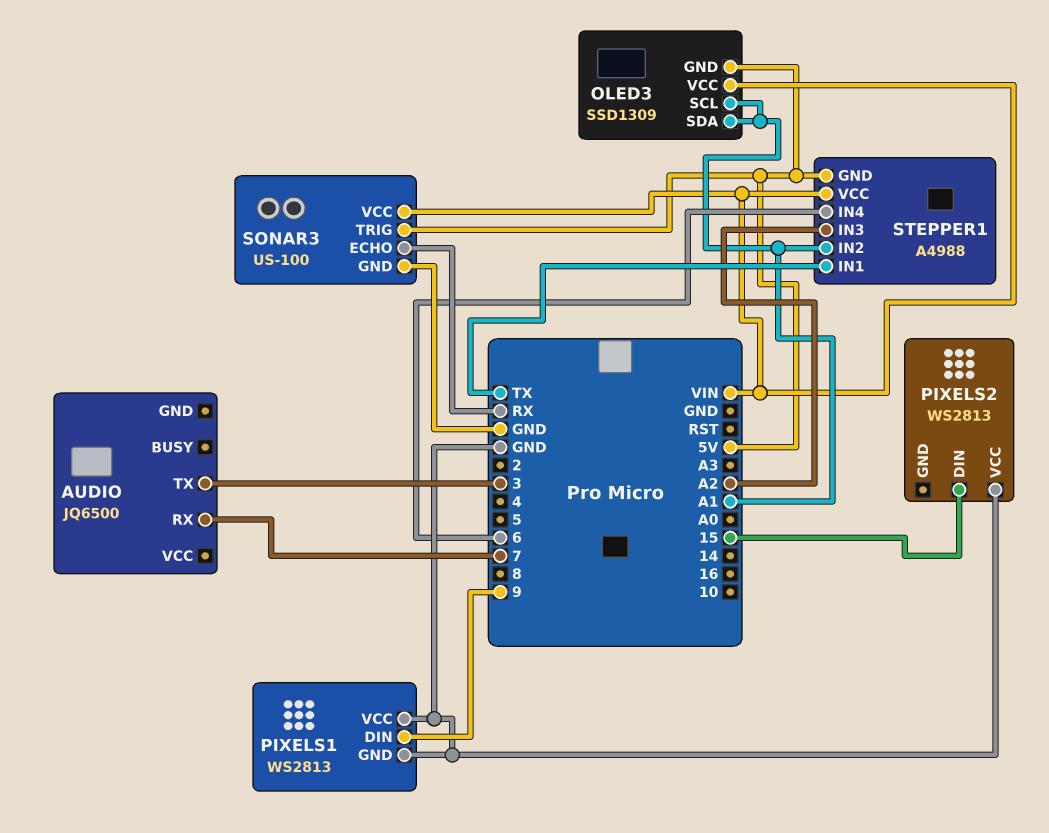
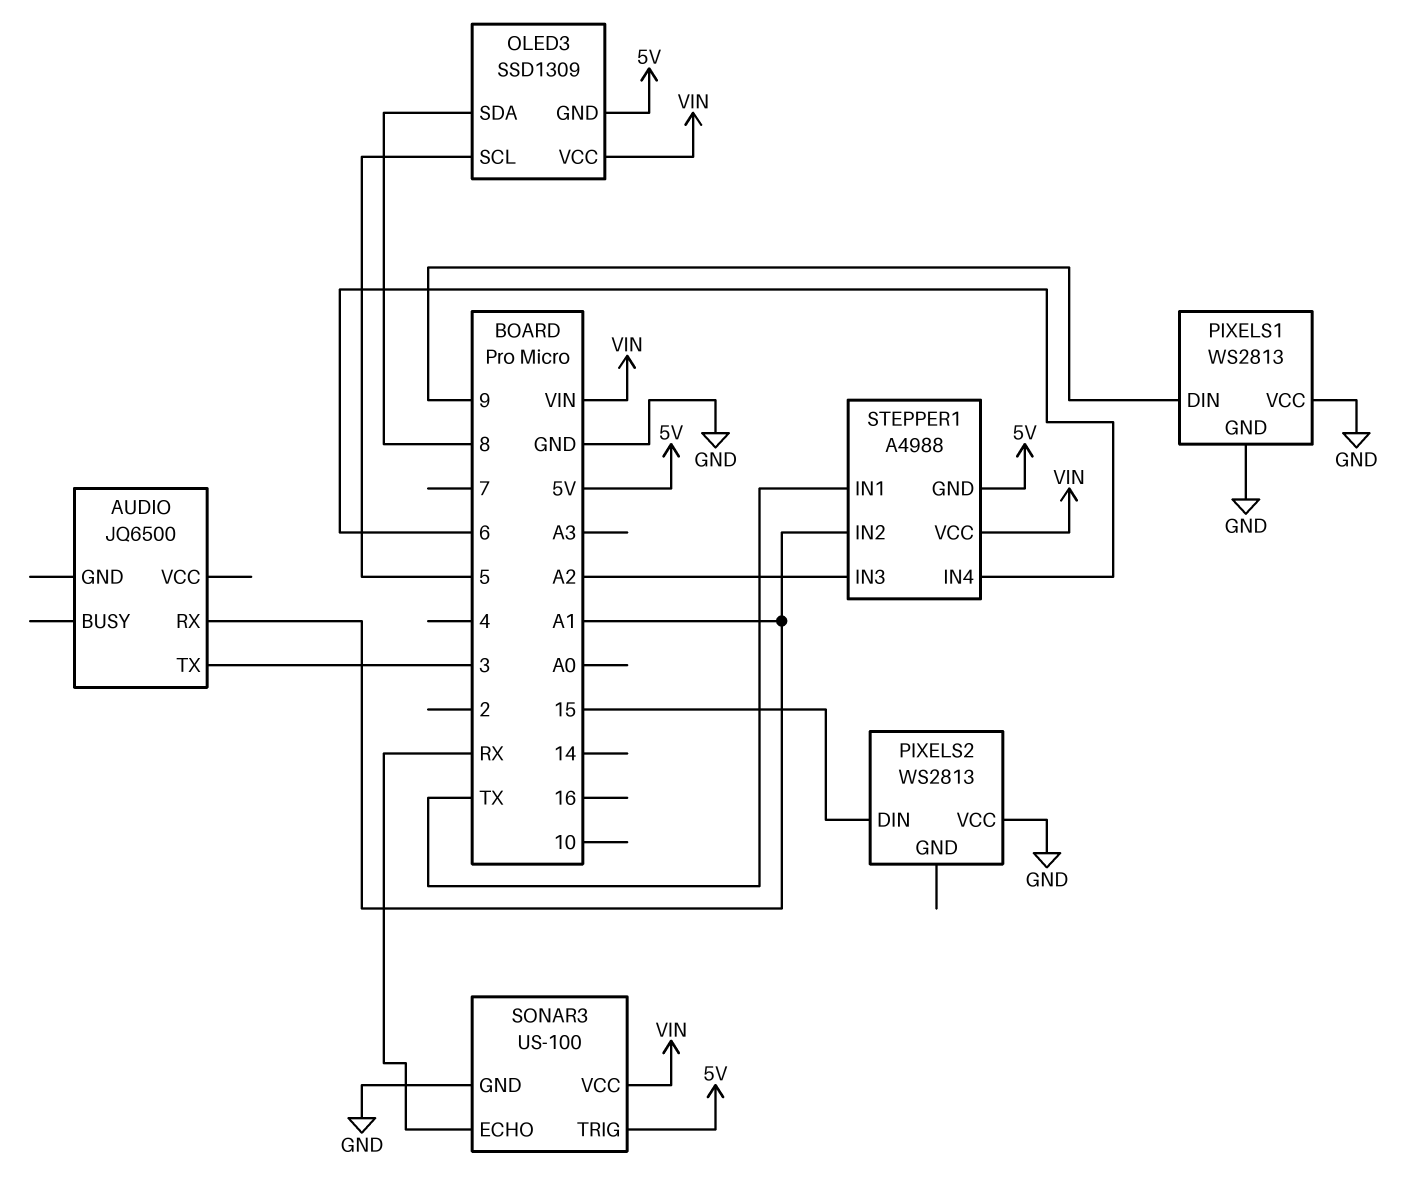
AUDIO pin RX: 7 -> A1
OLED3 pin SCL: A1 -> 5
OLED3 pin SDA: A1 -> 8

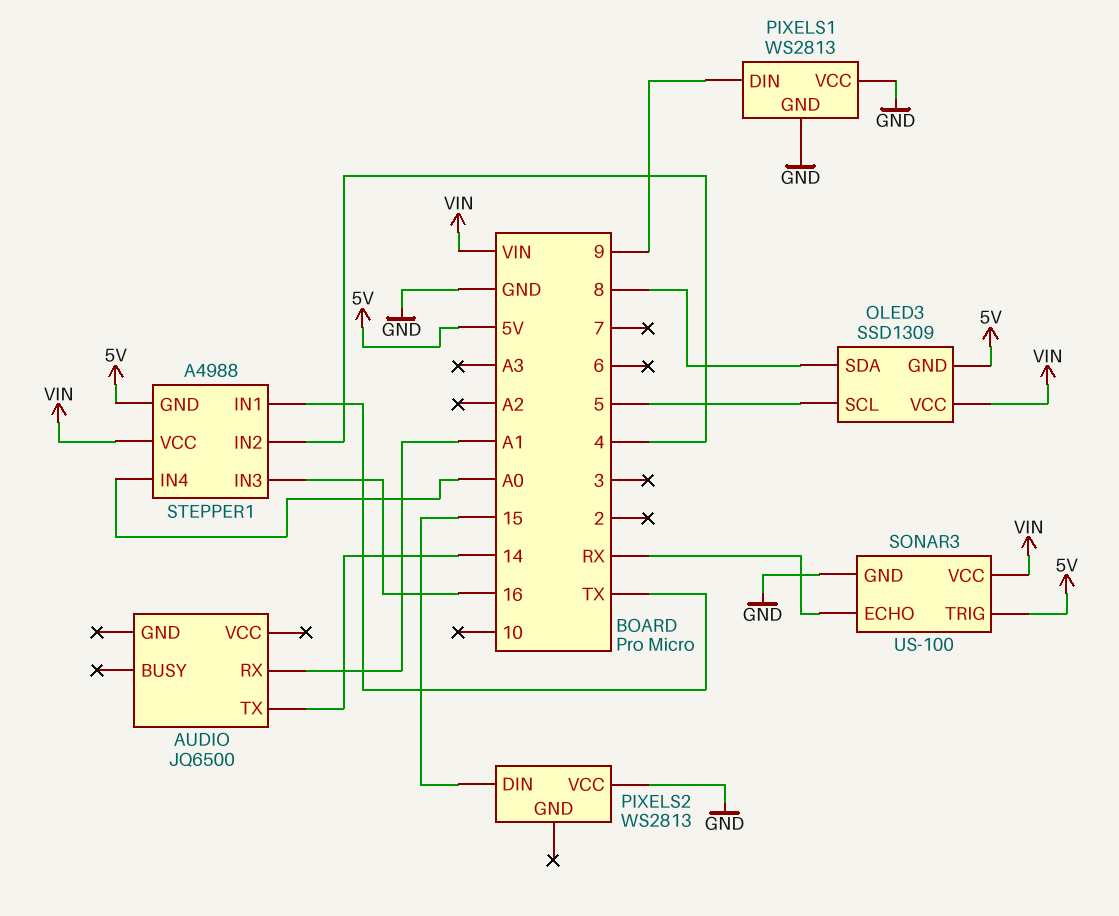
AUDIO pin TX: 3 -> 14
STEPPER1 pin IN2: A1 -> 4
STEPPER1 pin IN3: A2 -> 16
STEPPER1 pin IN4: 6 -> A0

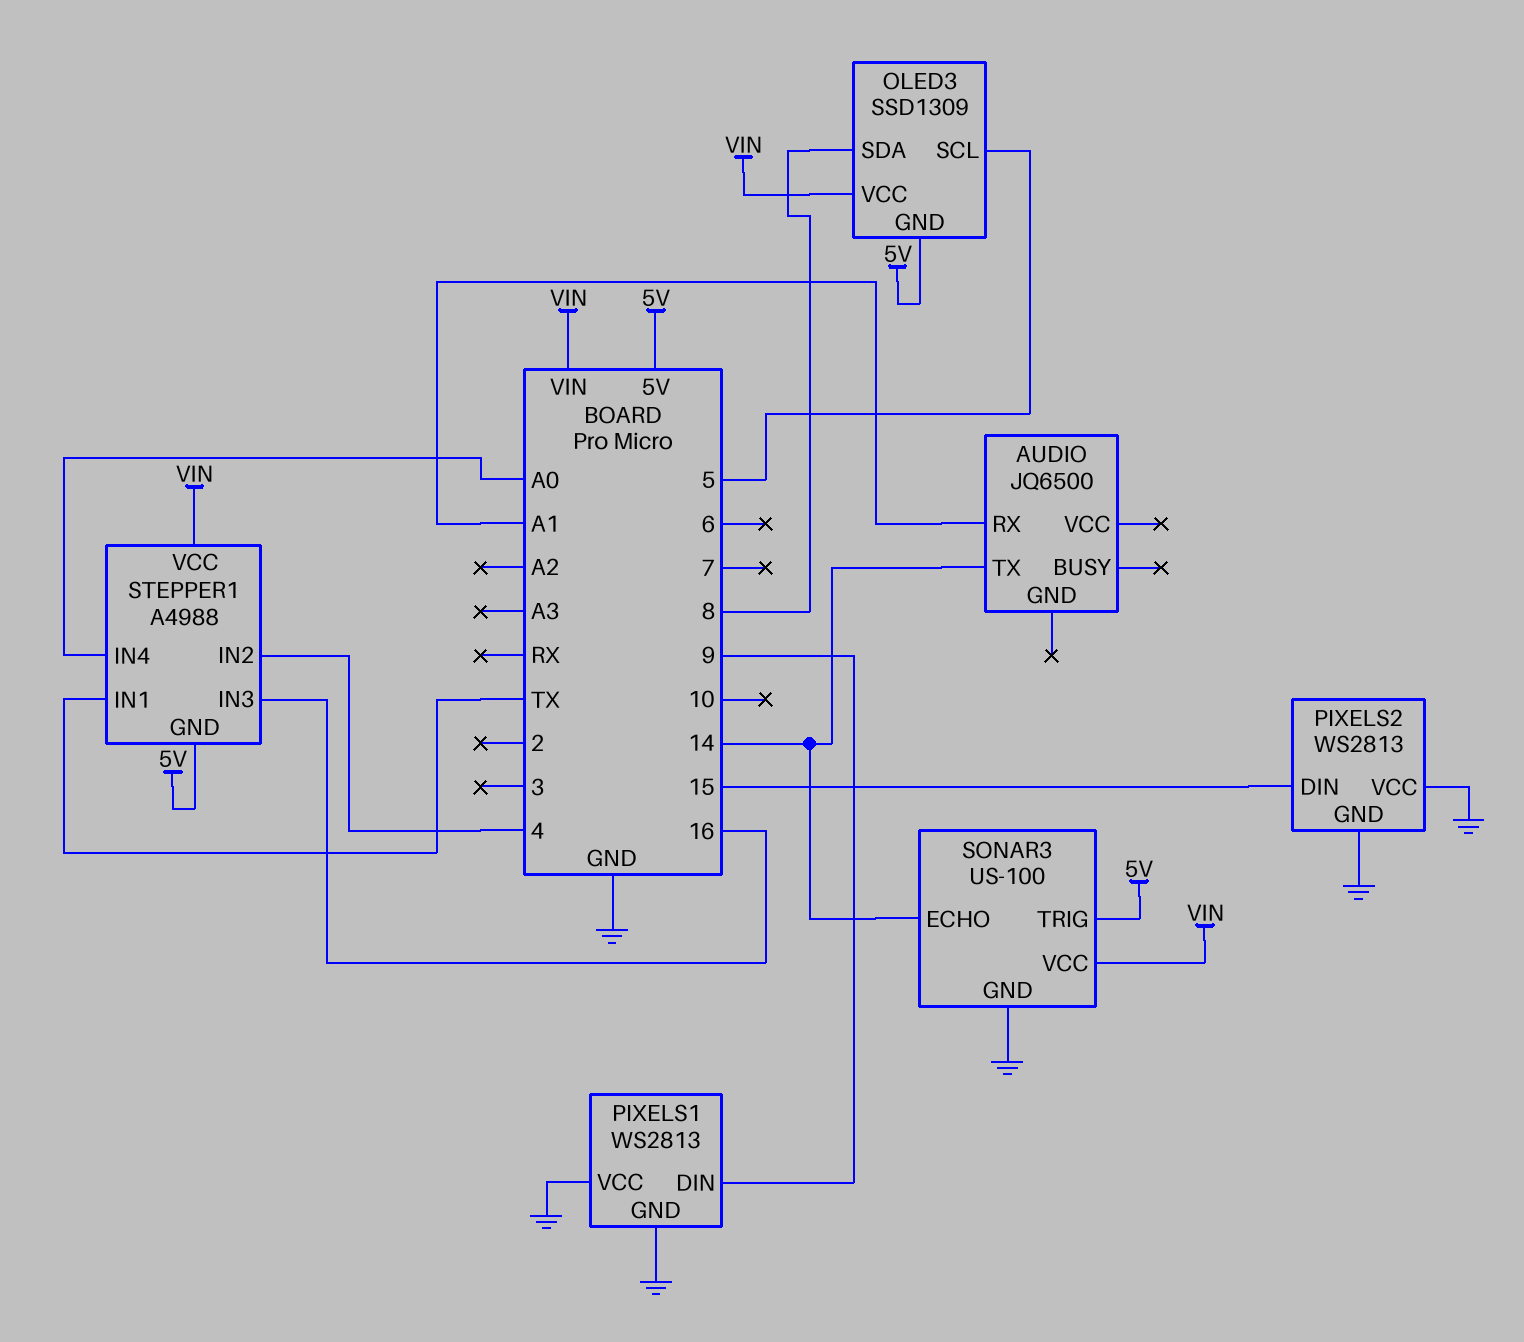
PIXELS2 pin GND: none -> GND
SONAR3 pin ECHO: RX -> 14

